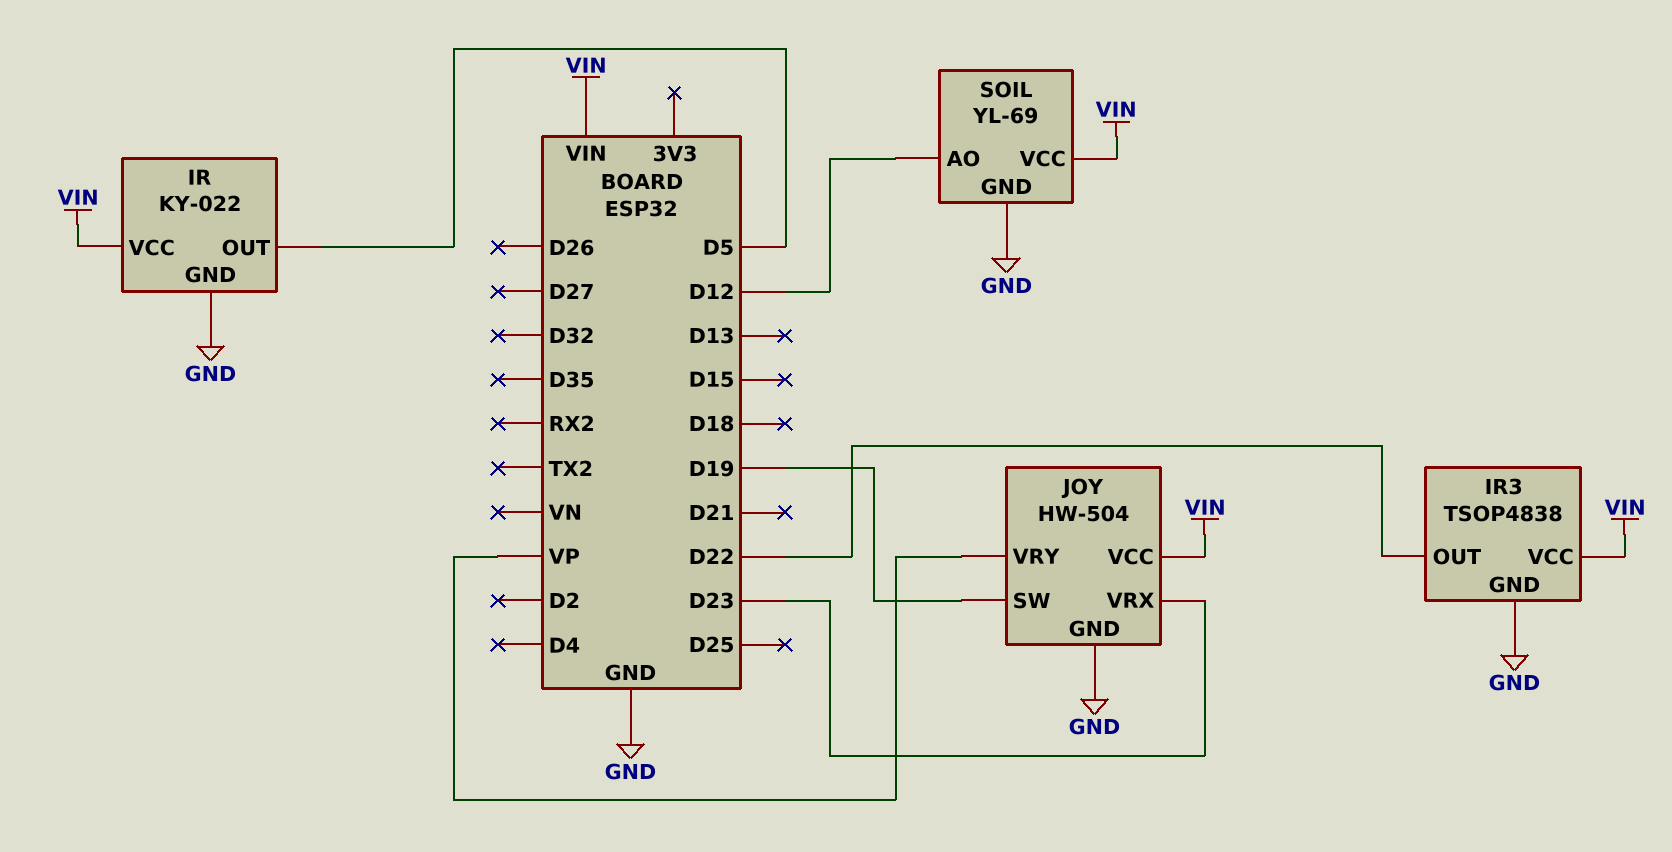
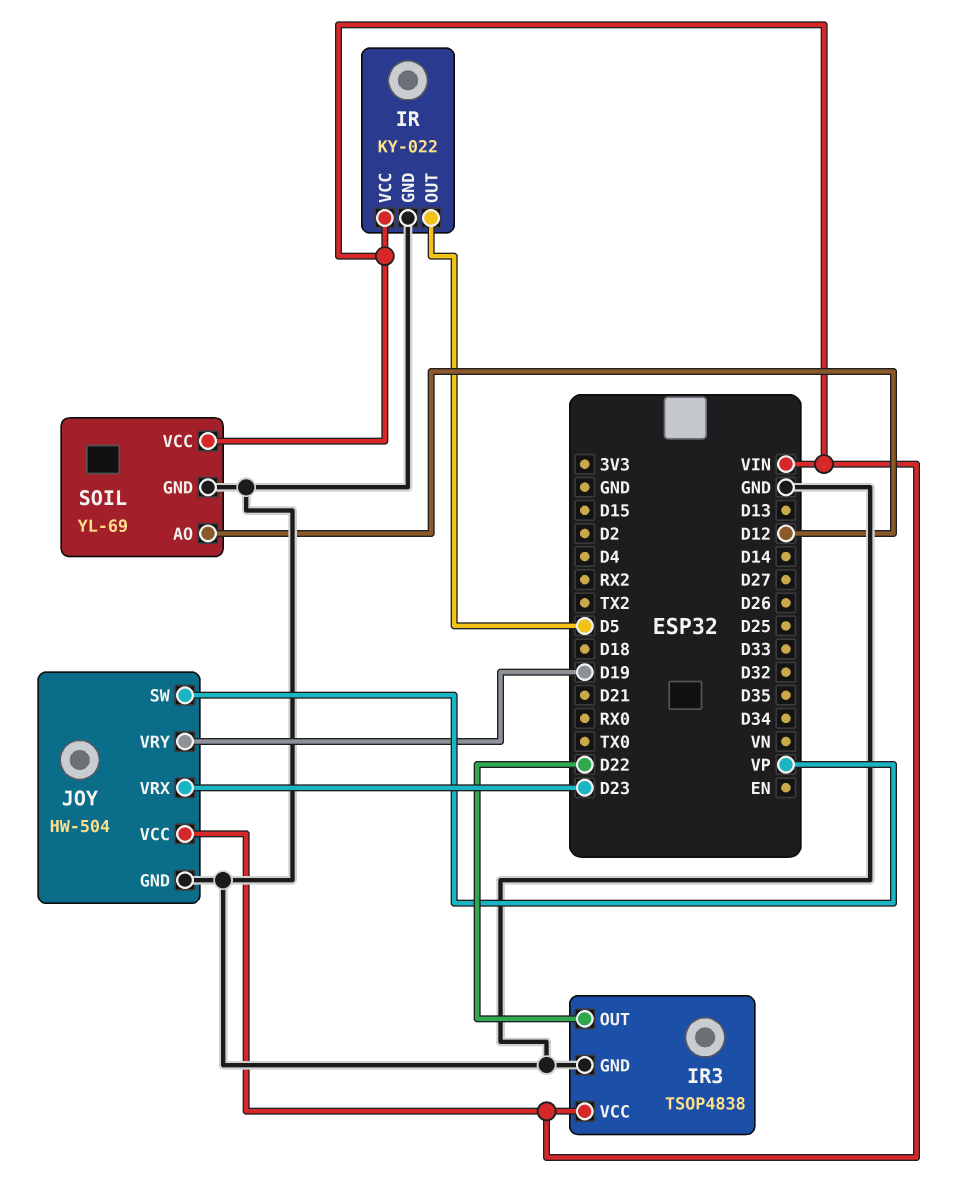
JOY pin SW: D19 -> VP
JOY pin VRY: VP -> D19

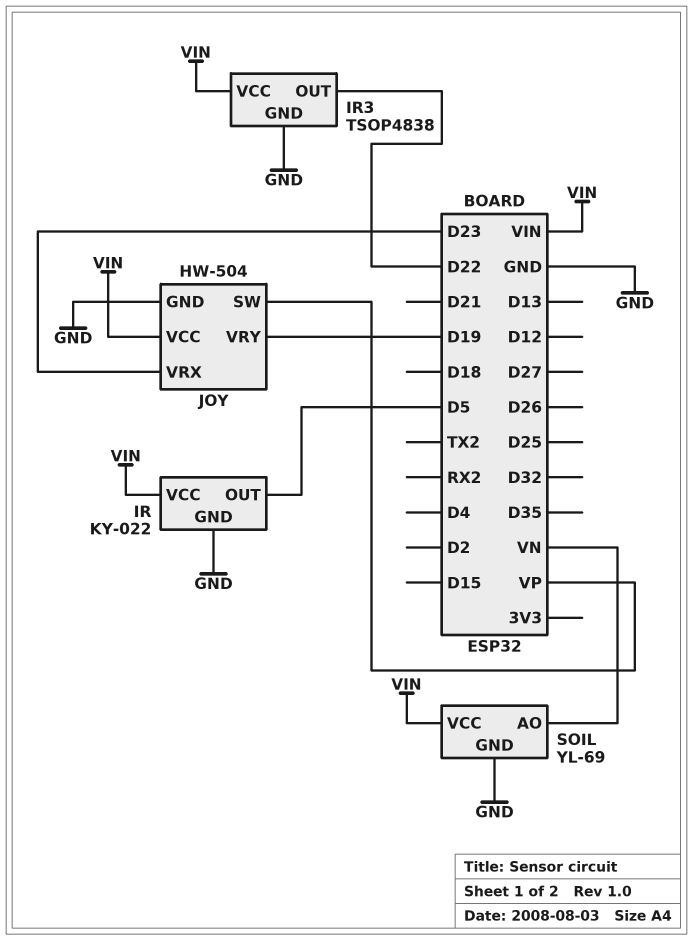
SOIL pin AO: D12 -> VN

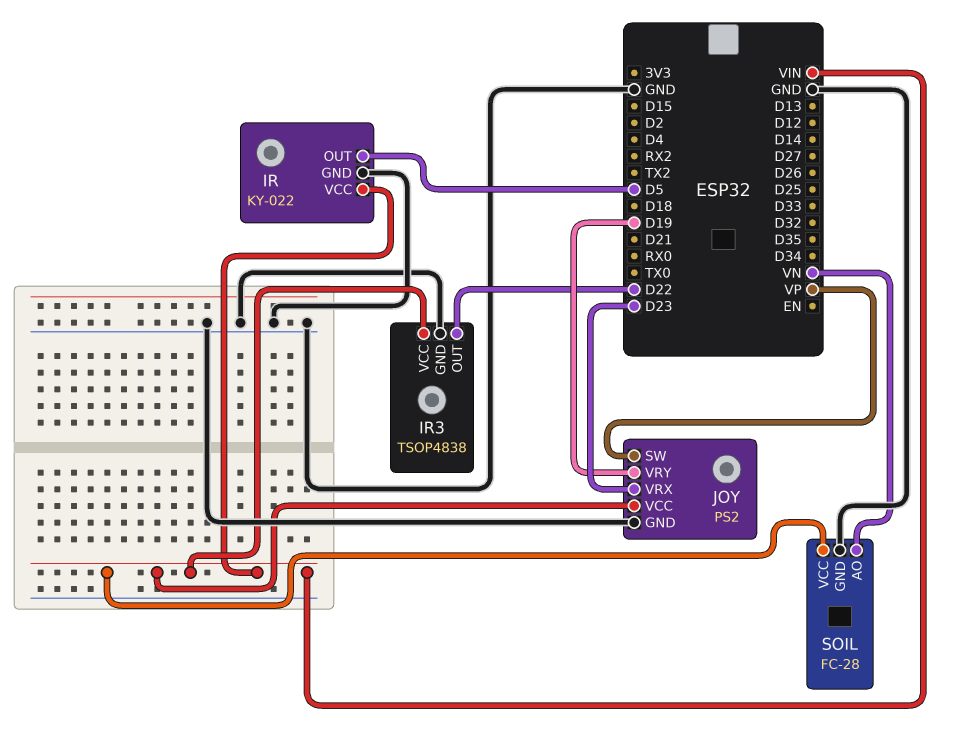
JOY: HW-504 -> PS2
SOIL: YL-69 -> FC-28

